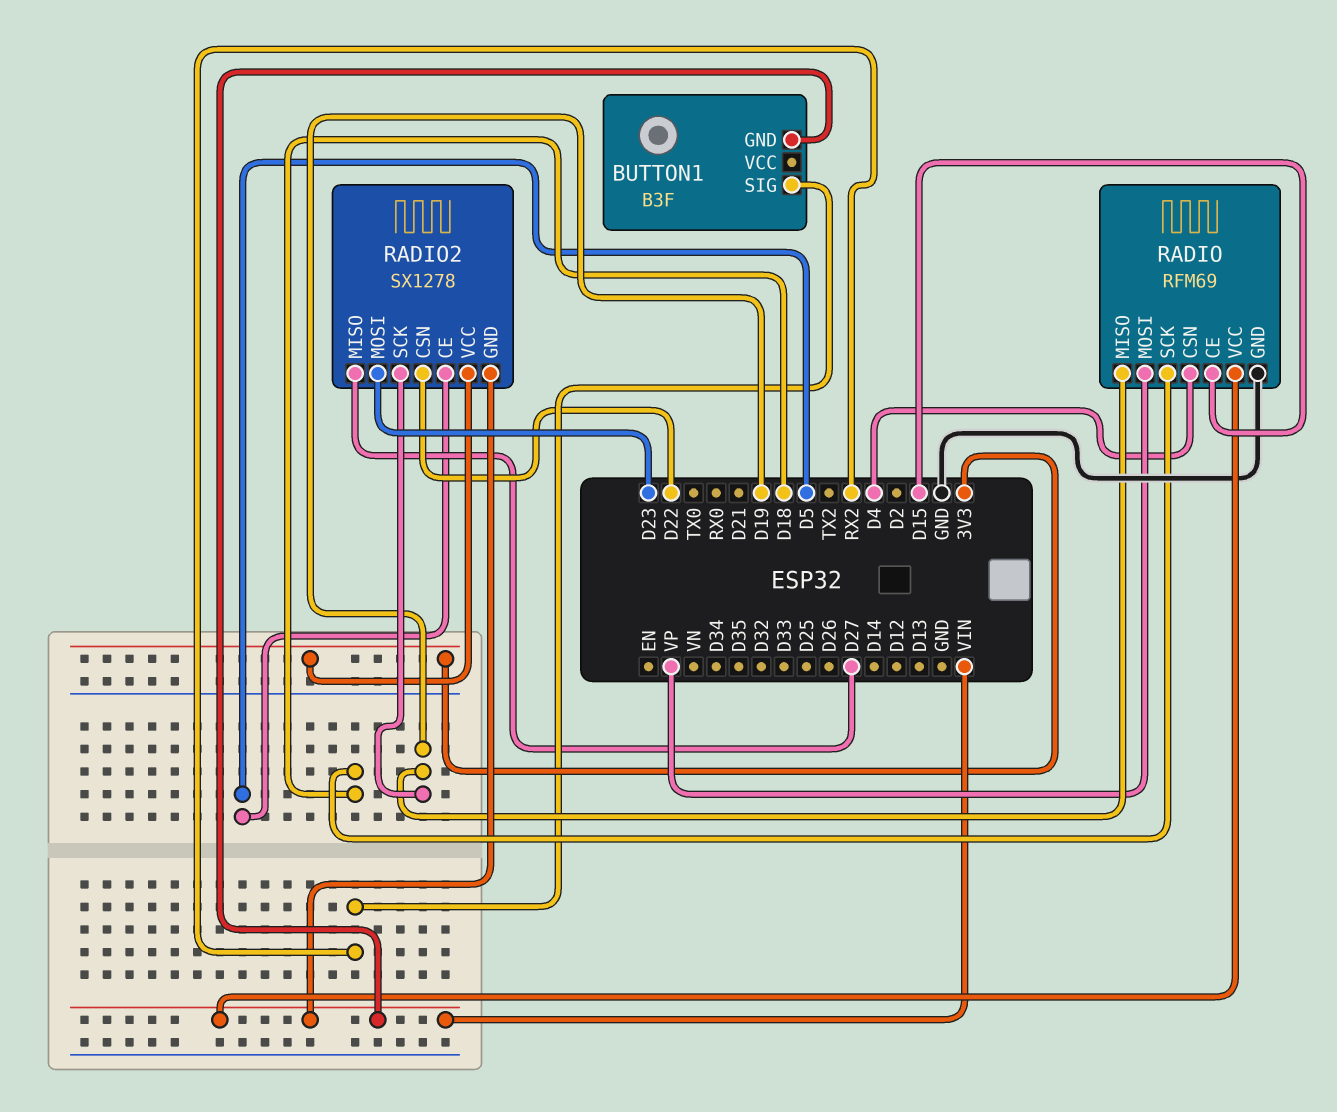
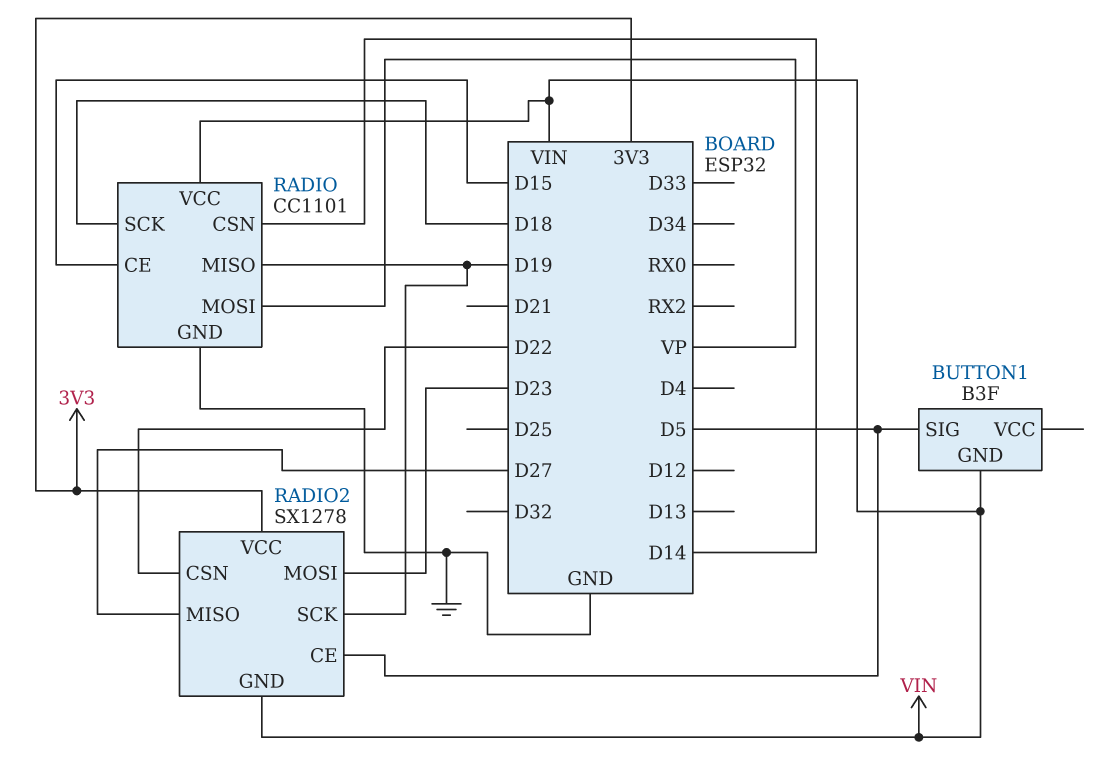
BUTTON1 pin SIG: RX2 -> D5
RADIO: RFM69 -> CC1101
RADIO pin CSN: D4 -> D14

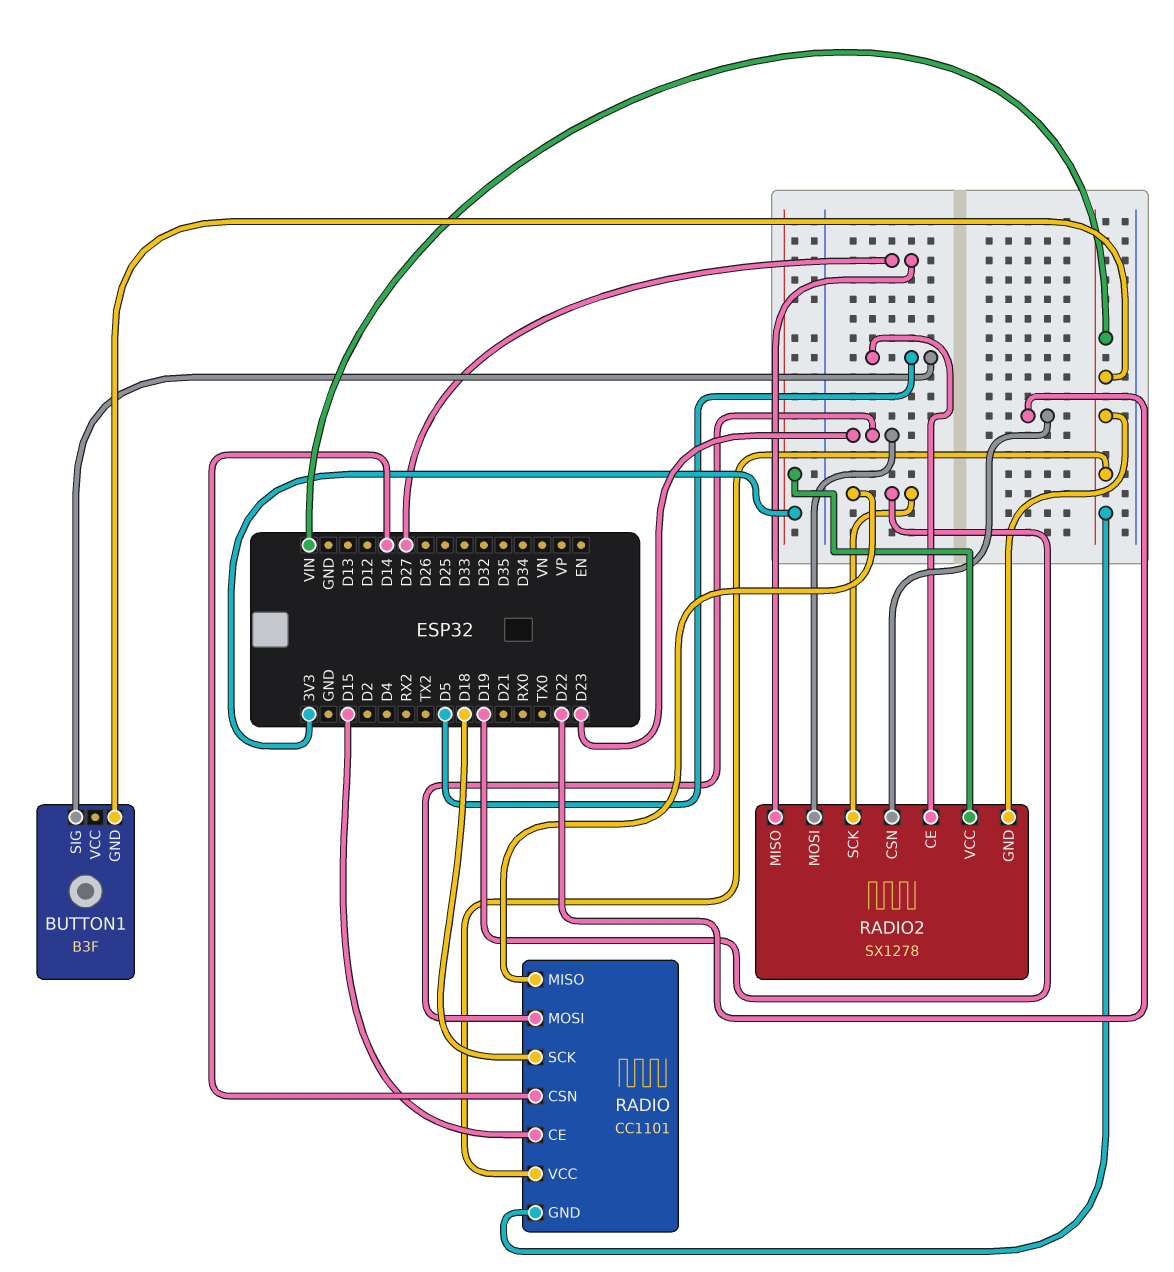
RADIO pin GND: GND -> VIN
RADIO pin MOSI: VP -> D23

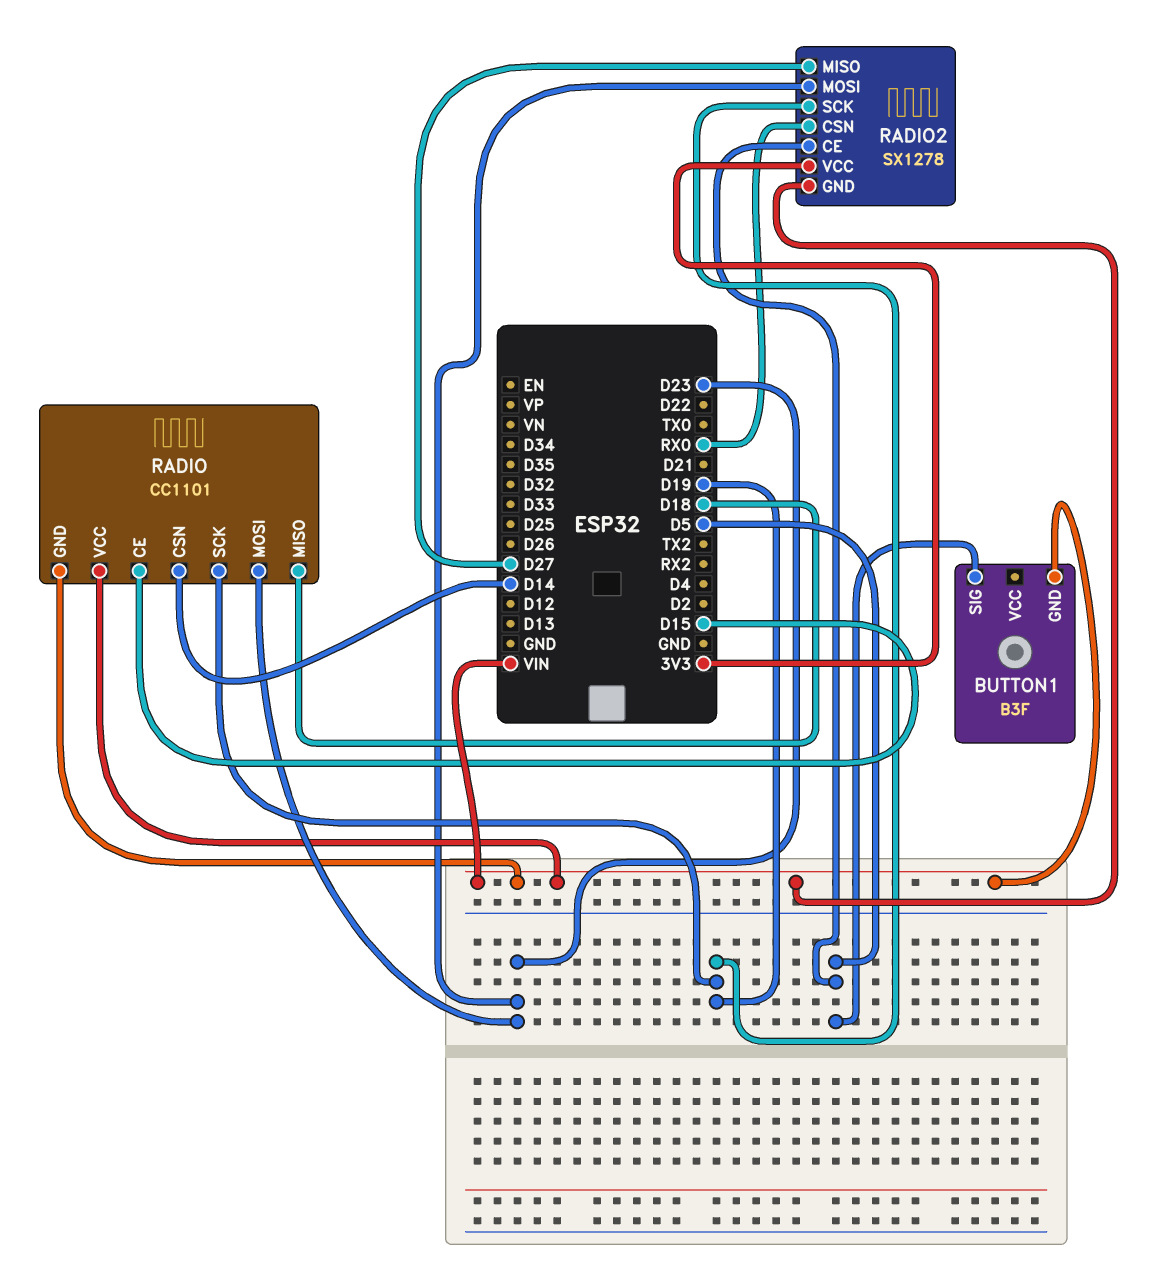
RADIO pin MISO: D19 -> D18
RADIO pin SCK: D18 -> D19
RADIO2 pin CSN: D22 -> RX0

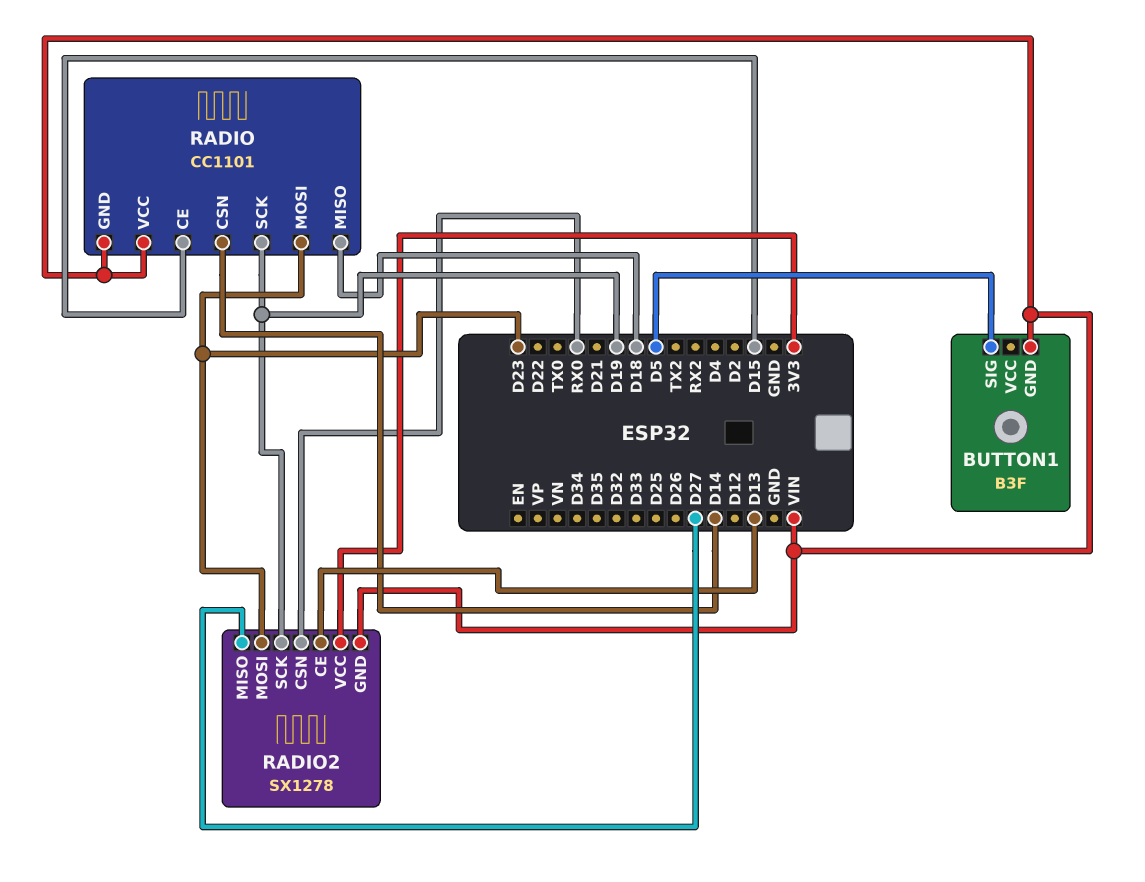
RADIO2 pin CE: D5 -> D13

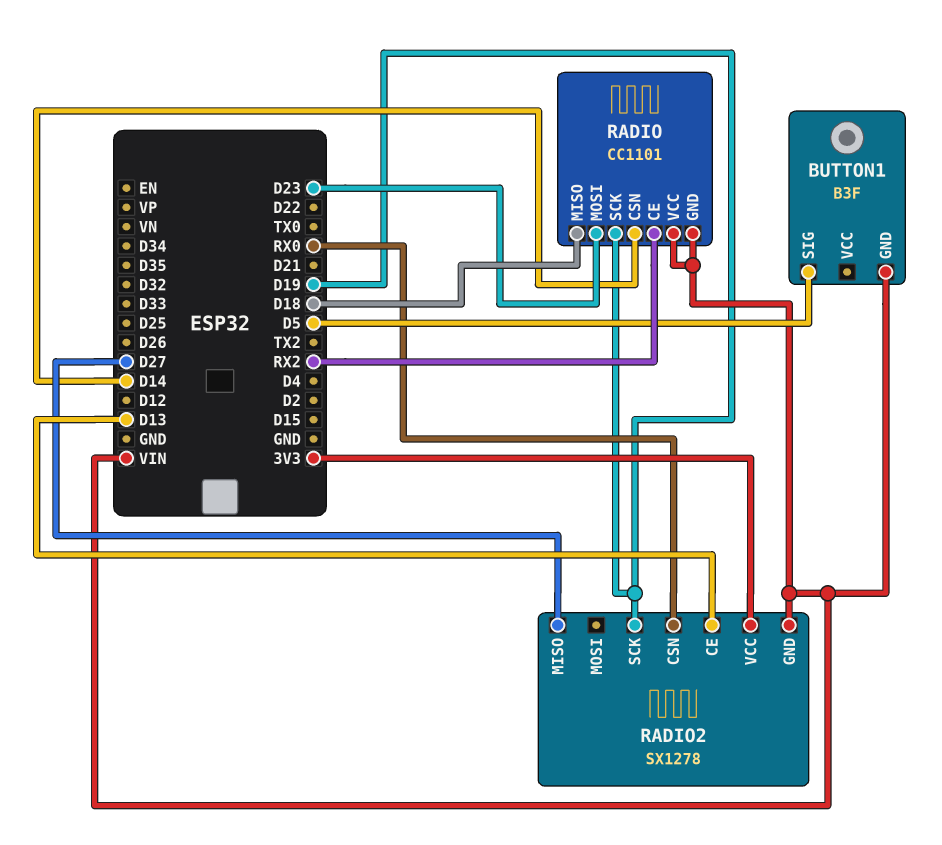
RADIO pin CE: D15 -> RX2
RADIO2 pin MOSI: D23 -> none

